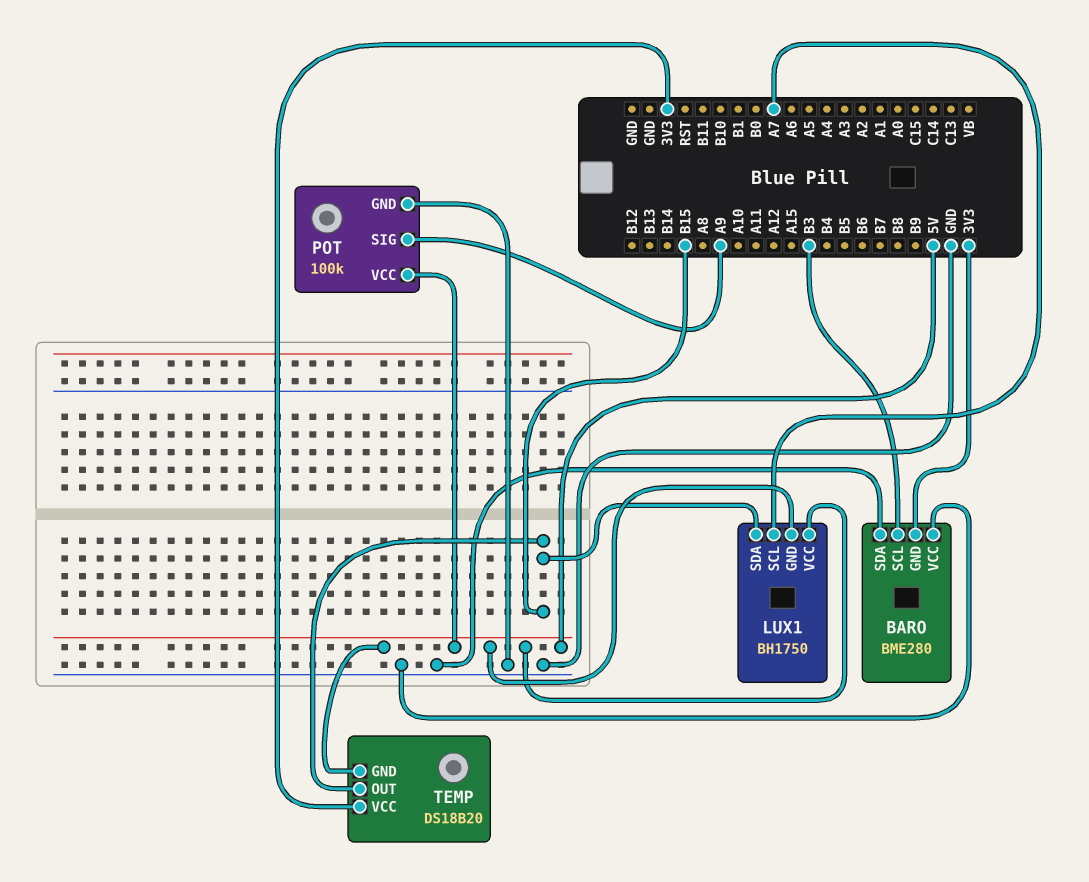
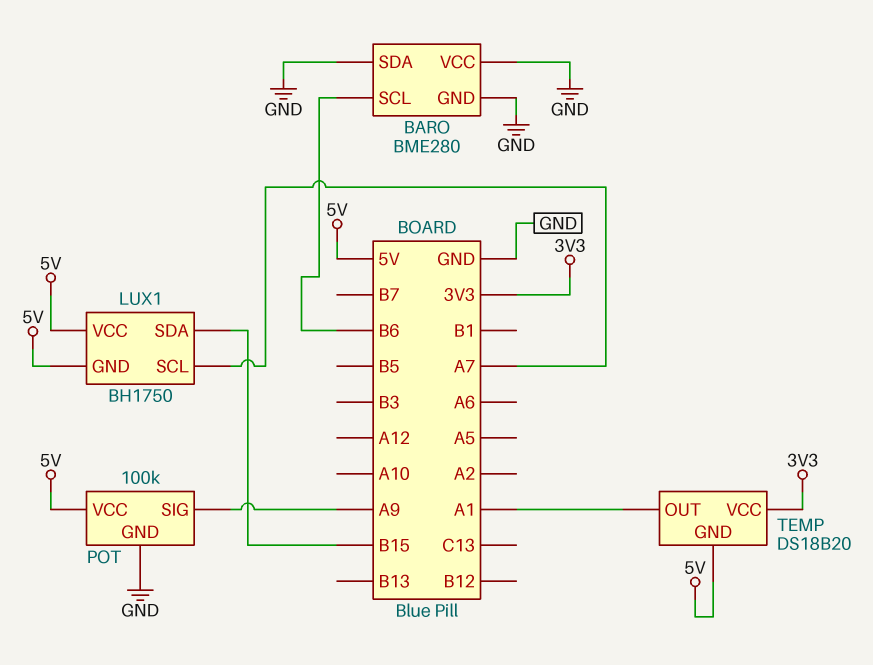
BARO pin GND: 3V3 -> GND
BARO pin SCL: B3 -> B6
TEMP pin OUT: B15 -> A1

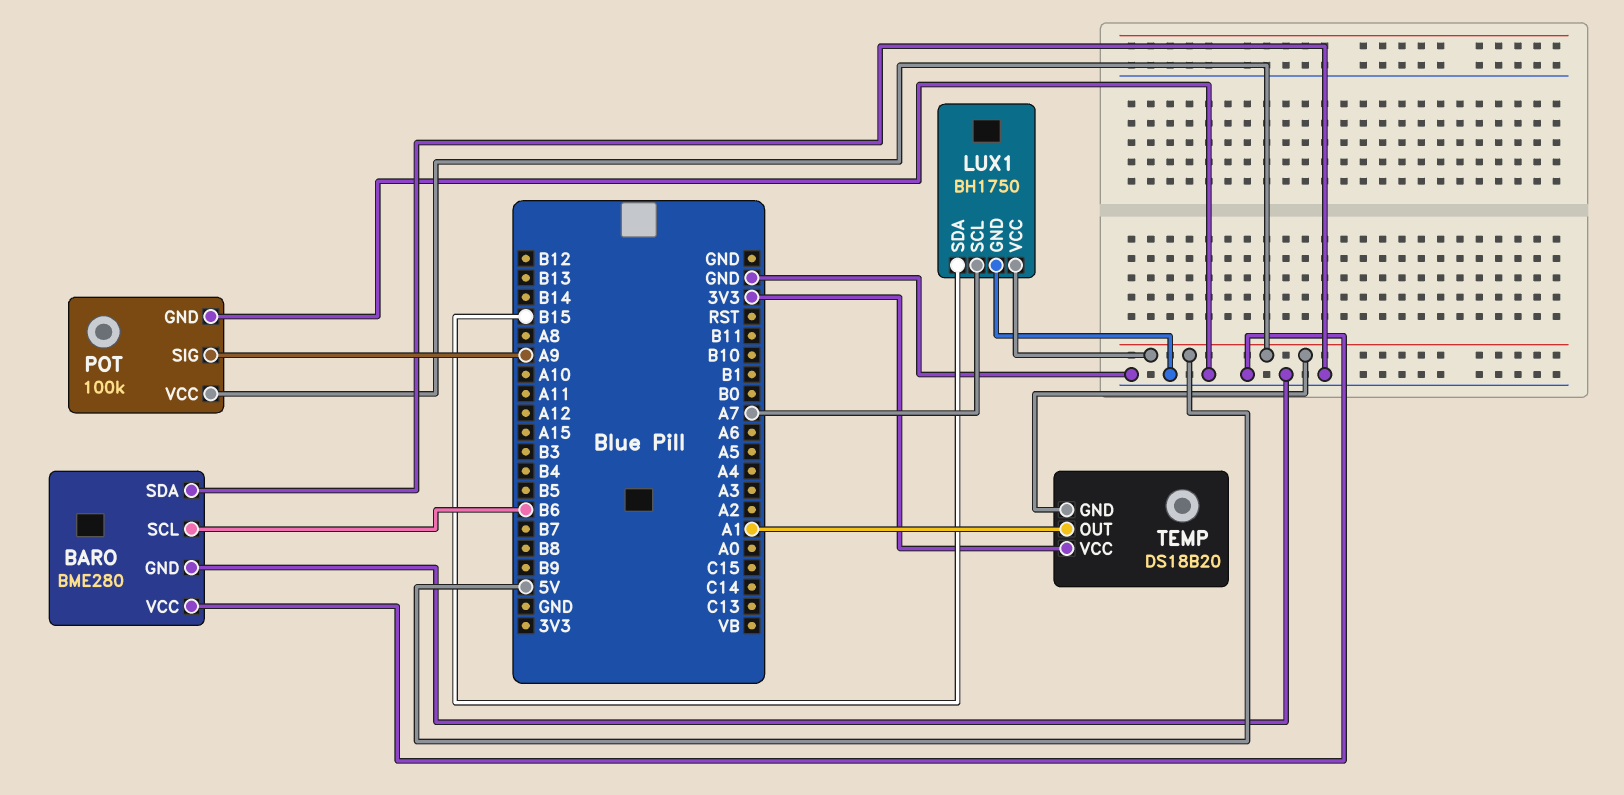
LUX1 pin GND: 5V -> GND

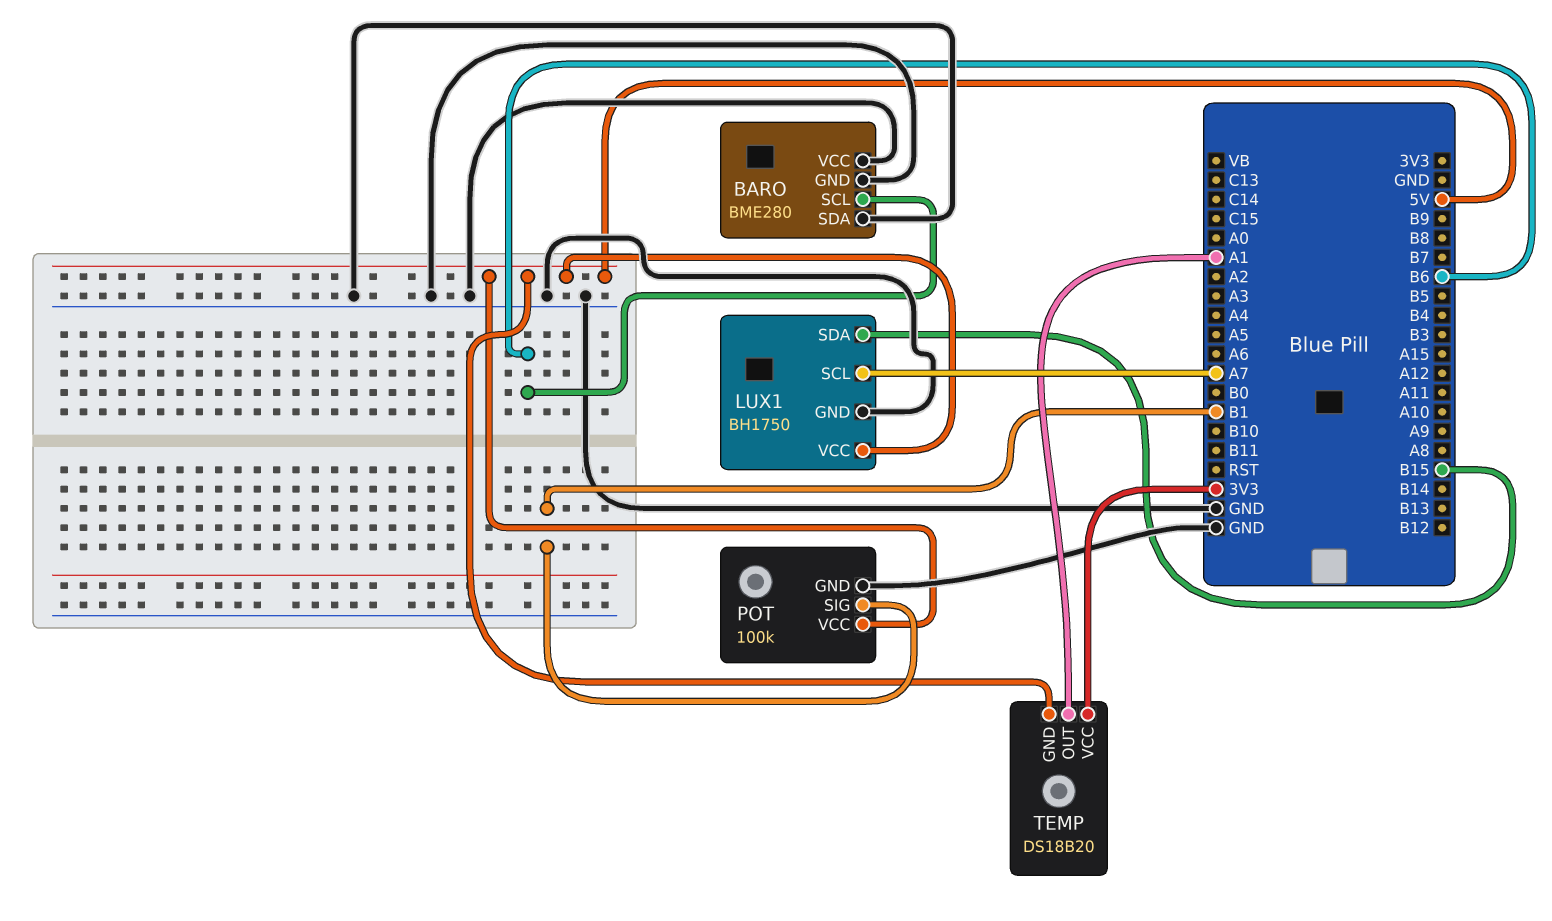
POT pin SIG: A9 -> B1

